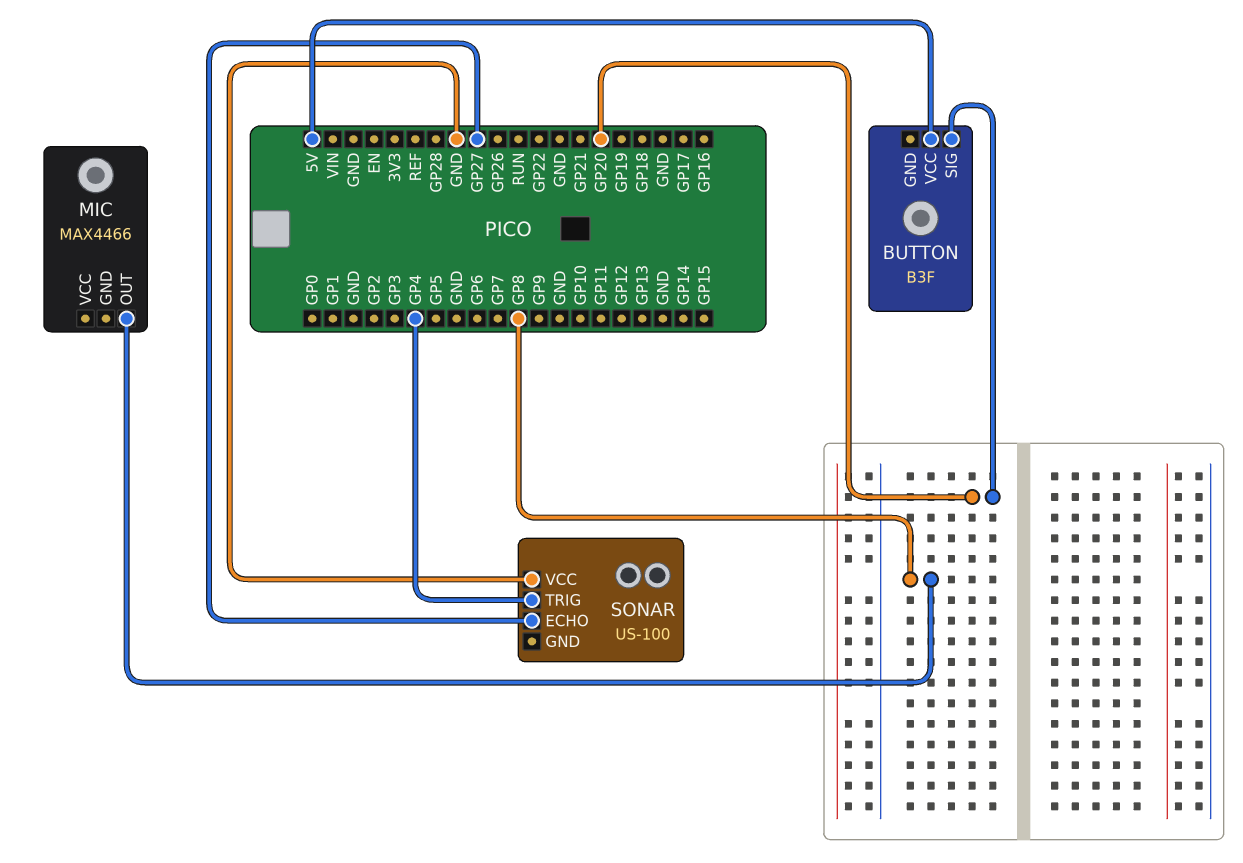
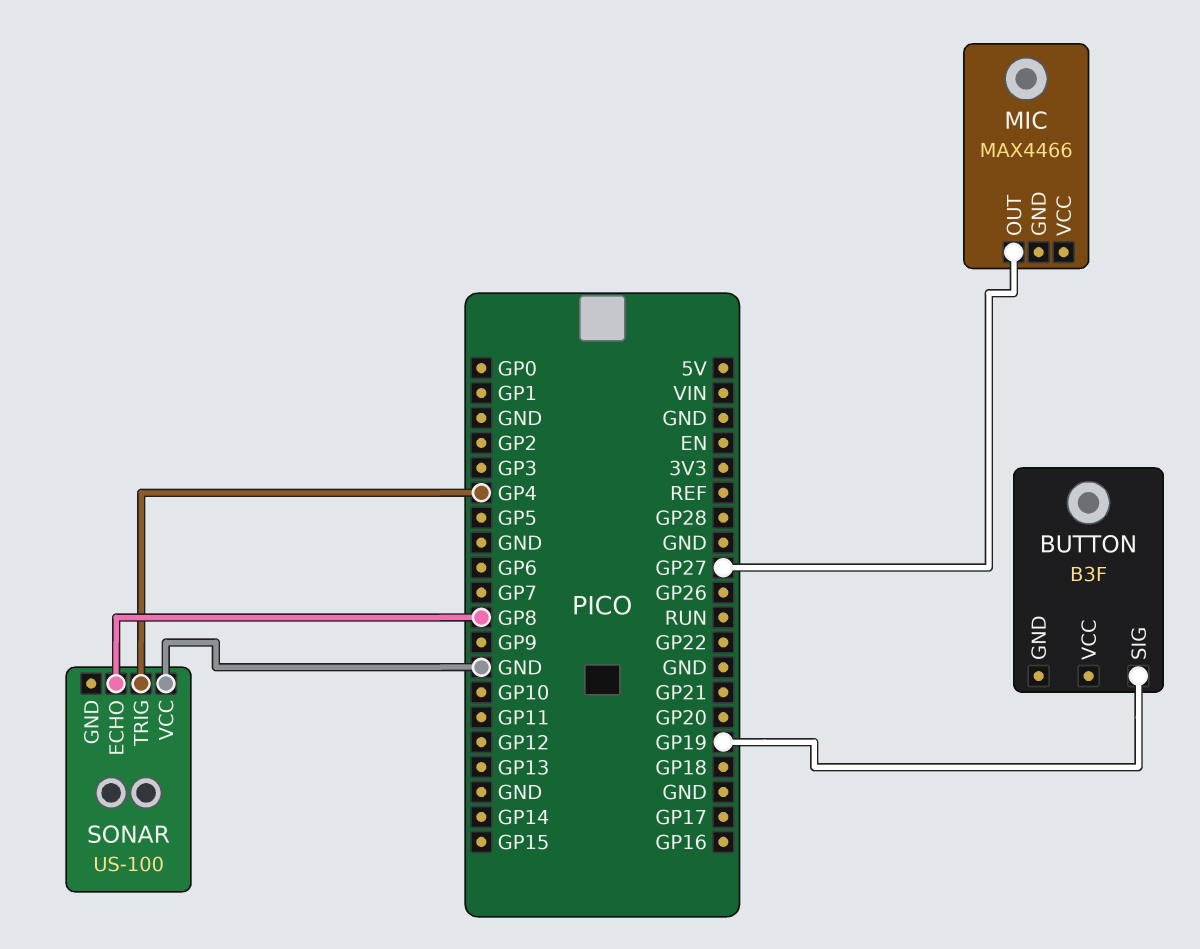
BUTTON pin SIG: GP20 -> GP19
BUTTON pin VCC: 5V -> none
MIC pin OUT: GP8 -> GP27
SONAR pin ECHO: GP27 -> GP8

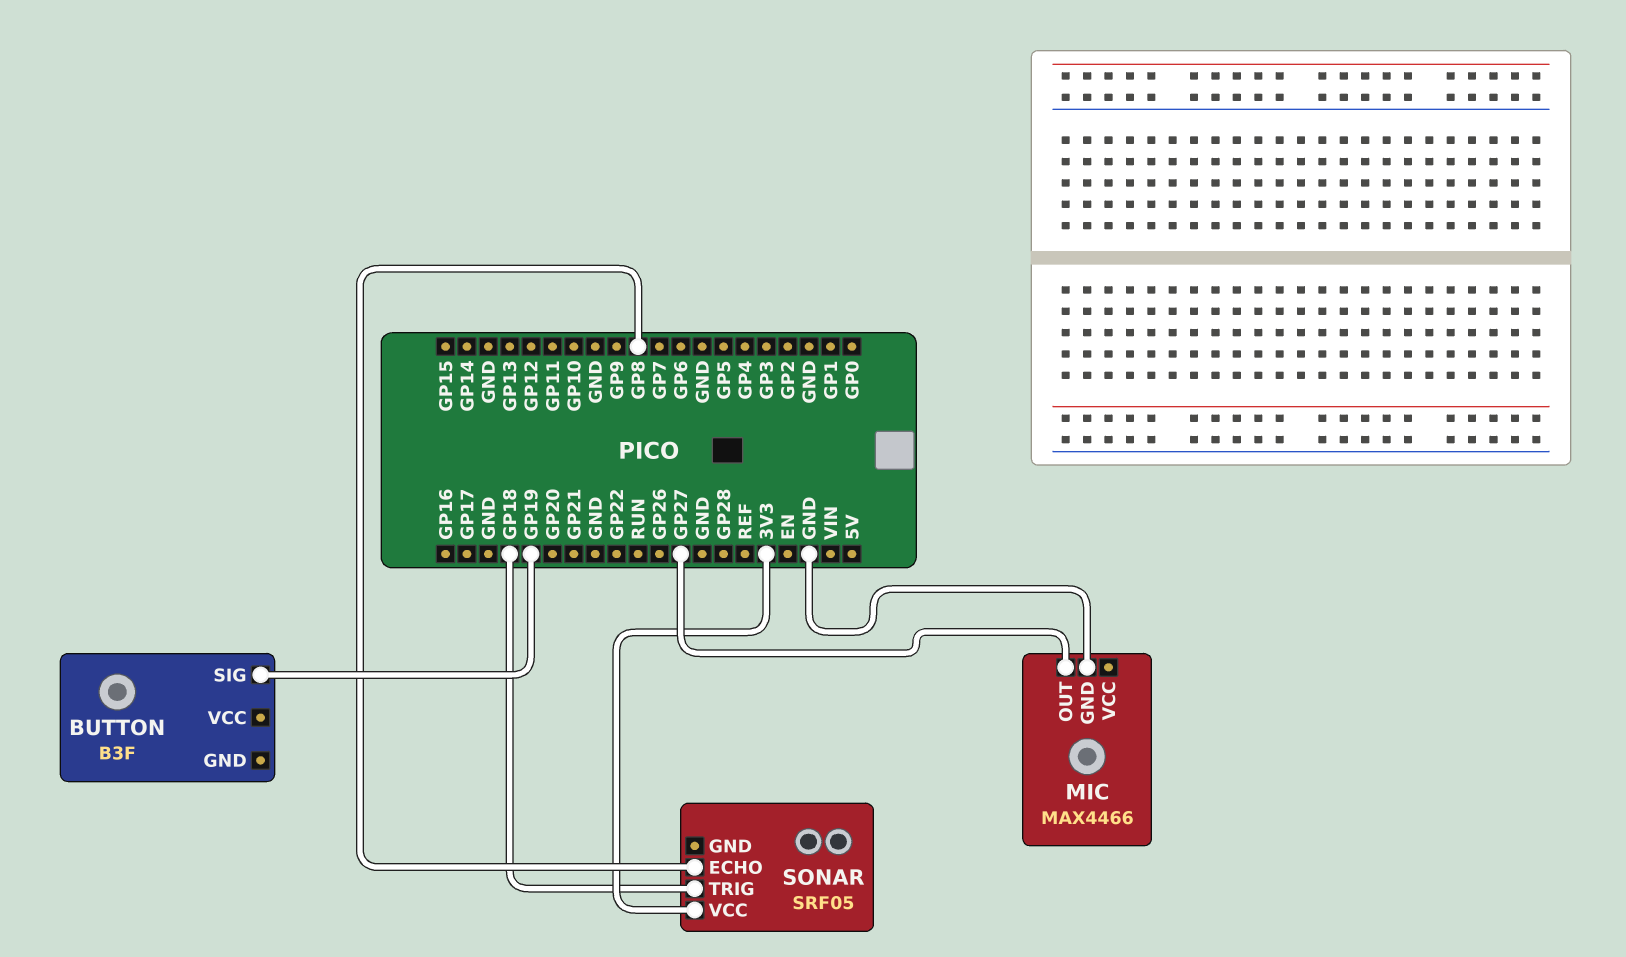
MIC pin GND: none -> GND
SONAR: US-100 -> SRF05
SONAR pin TRIG: GP4 -> GP18
SONAR pin VCC: GND -> 3V3

